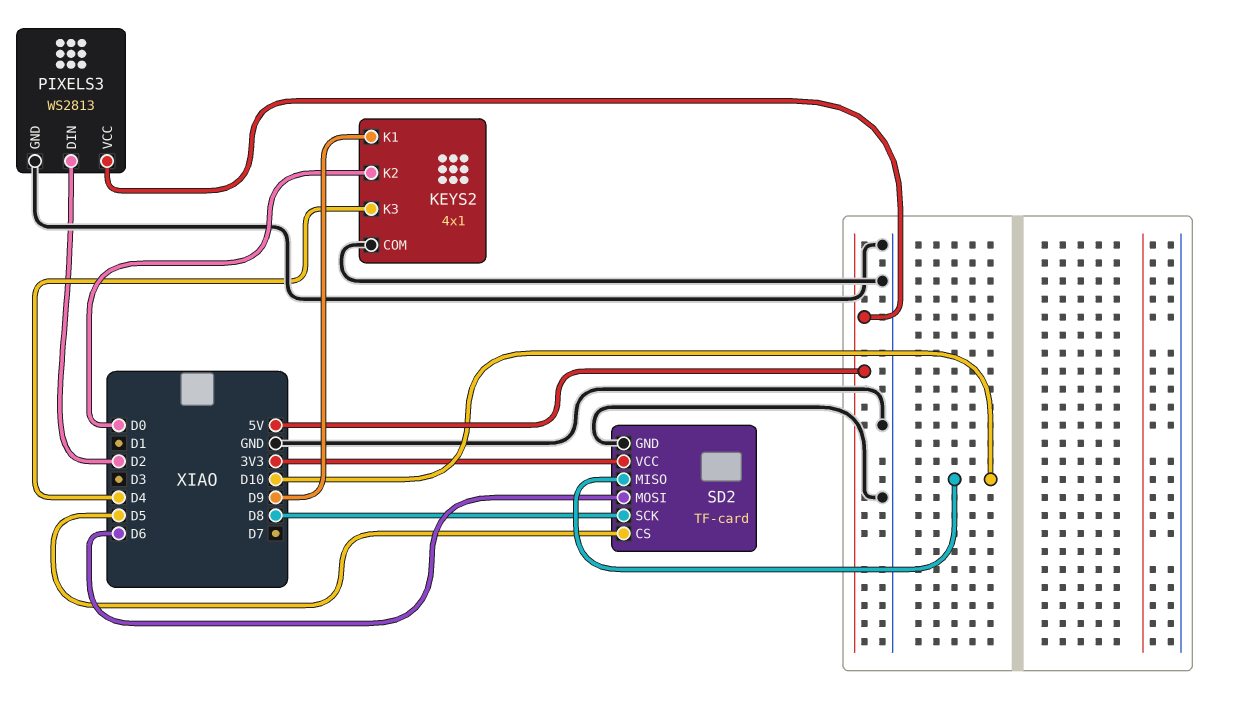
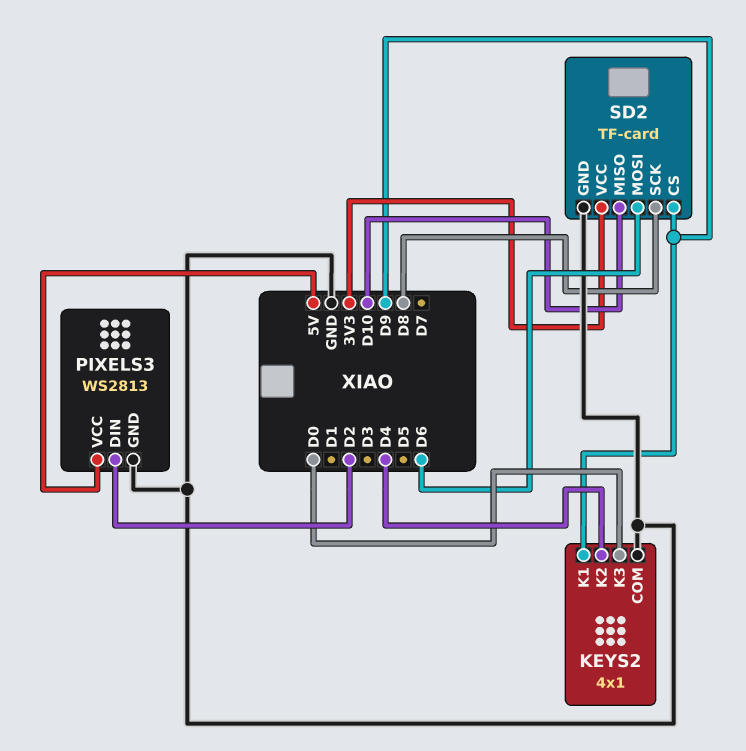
KEYS2 pin K2: D0 -> D4
KEYS2 pin K3: D4 -> D0
SD2 pin CS: D5 -> D9

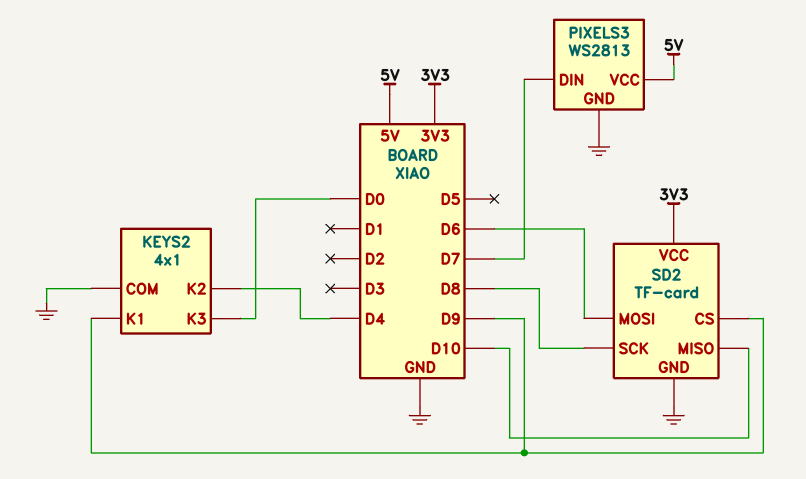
PIXELS3 pin DIN: D2 -> D7

